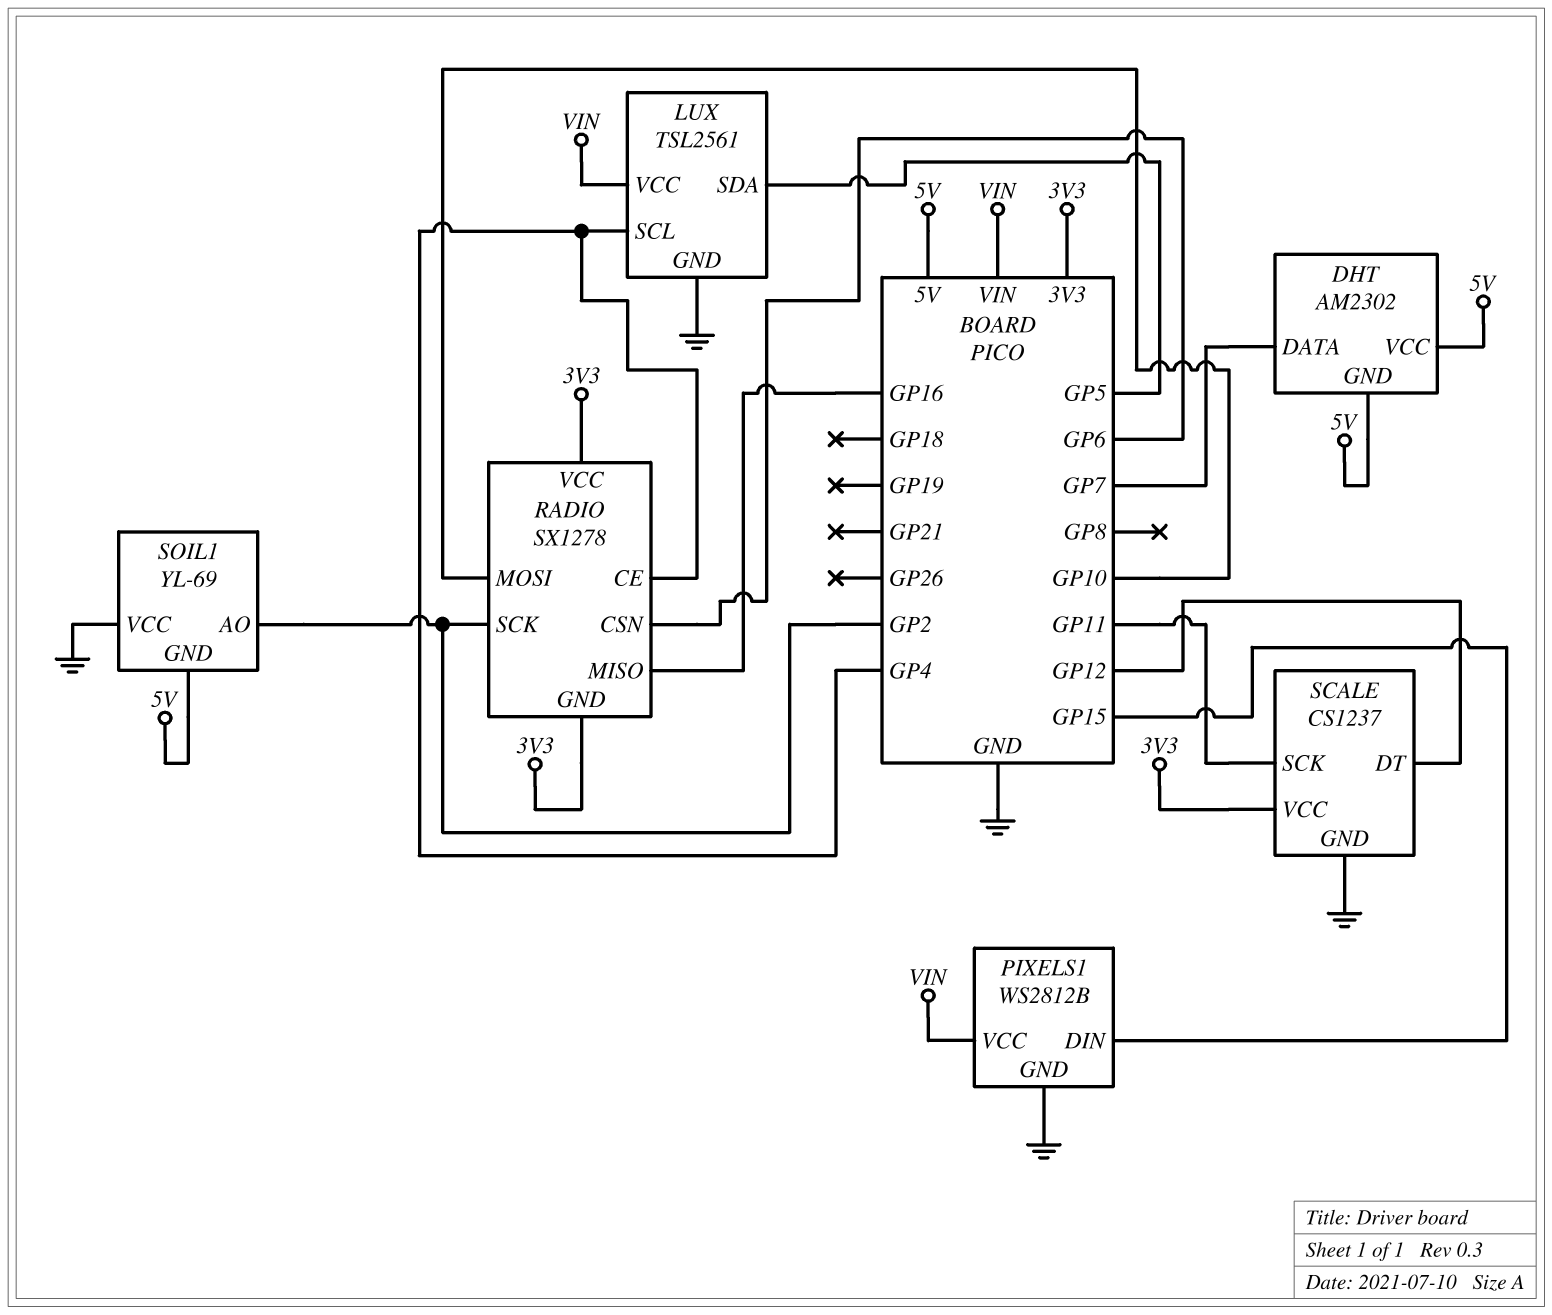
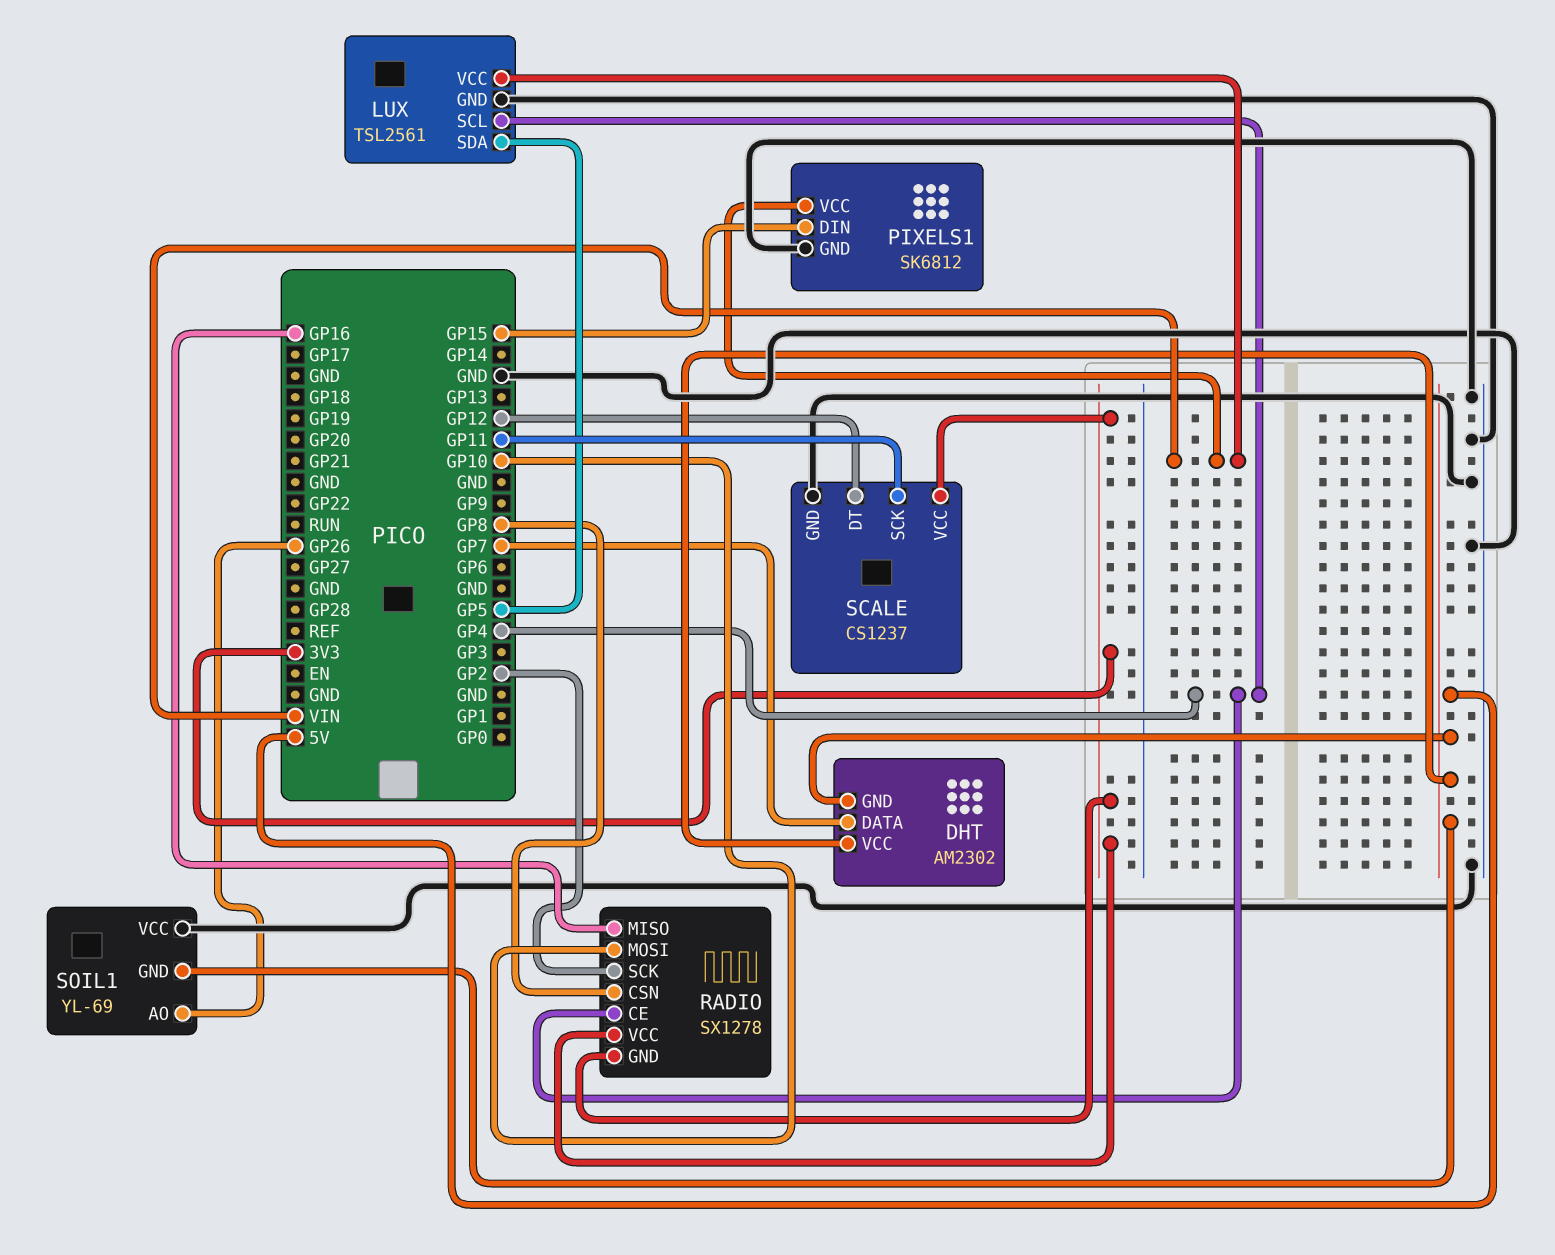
PIXELS1: WS2812B -> SK6812
RADIO pin CSN: GP6 -> GP8
SOIL1 pin AO: GP2 -> GP26

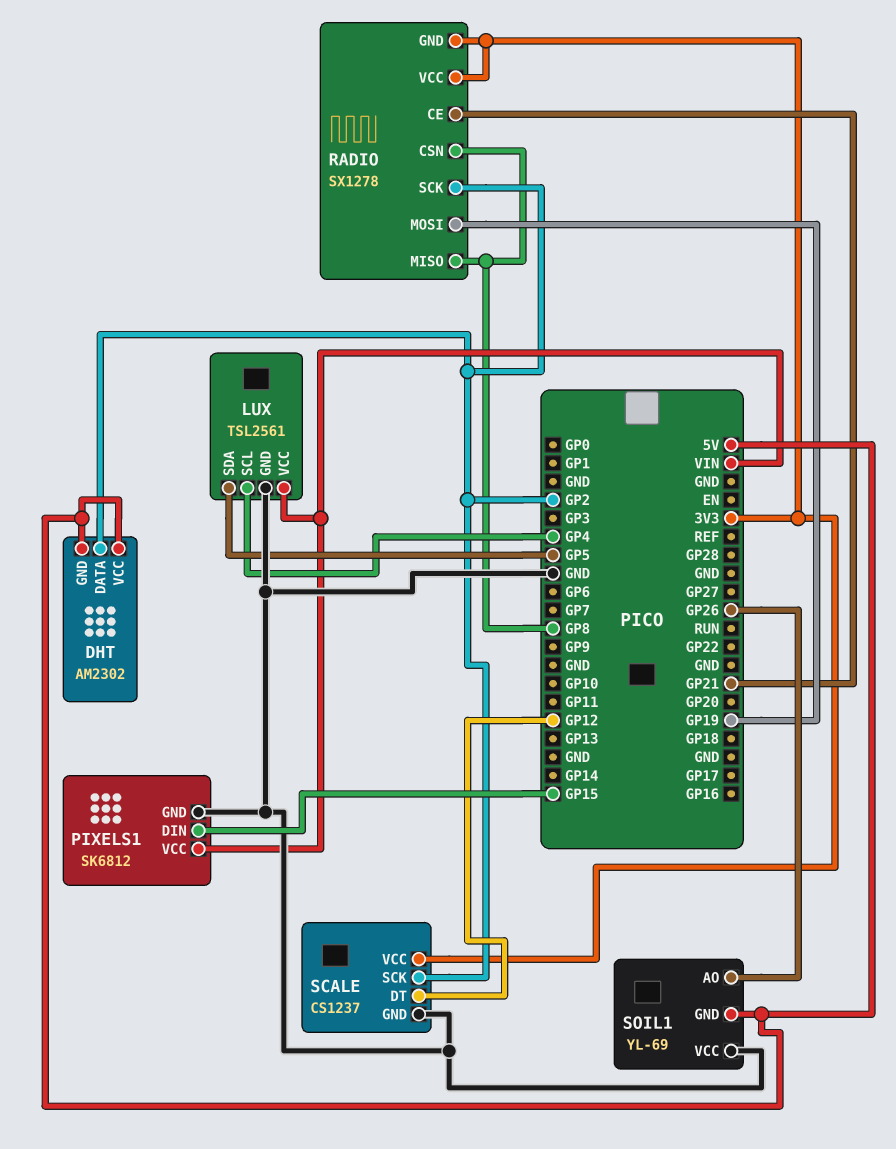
DHT pin DATA: GP7 -> GP2
RADIO pin CE: GP4 -> GP21
RADIO pin MISO: GP16 -> GP8
RADIO pin MOSI: GP10 -> GP19
SCALE pin SCK: GP11 -> GP2

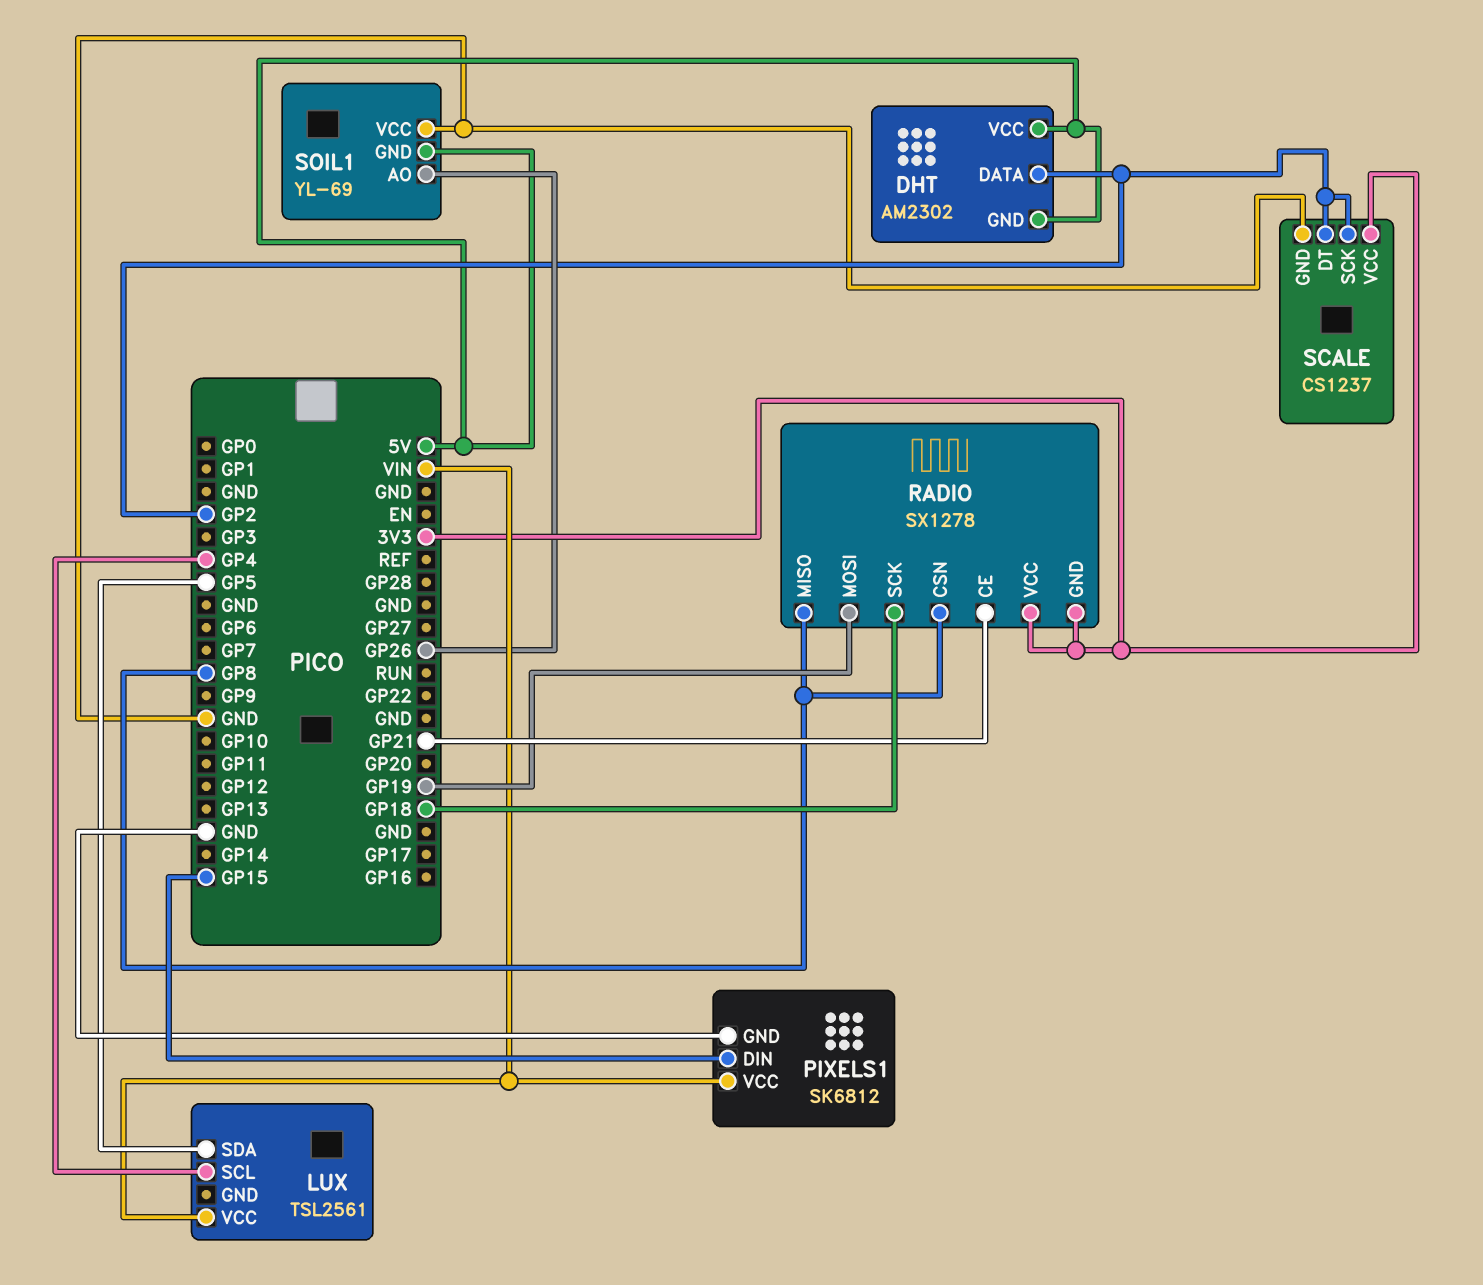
LUX pin GND: GND -> none
RADIO pin SCK: GP2 -> GP18
SCALE pin DT: GP12 -> GP2

